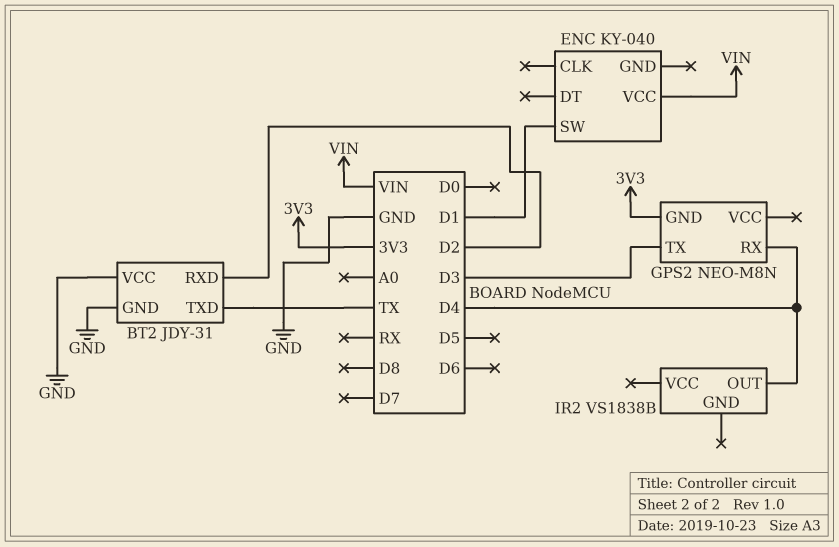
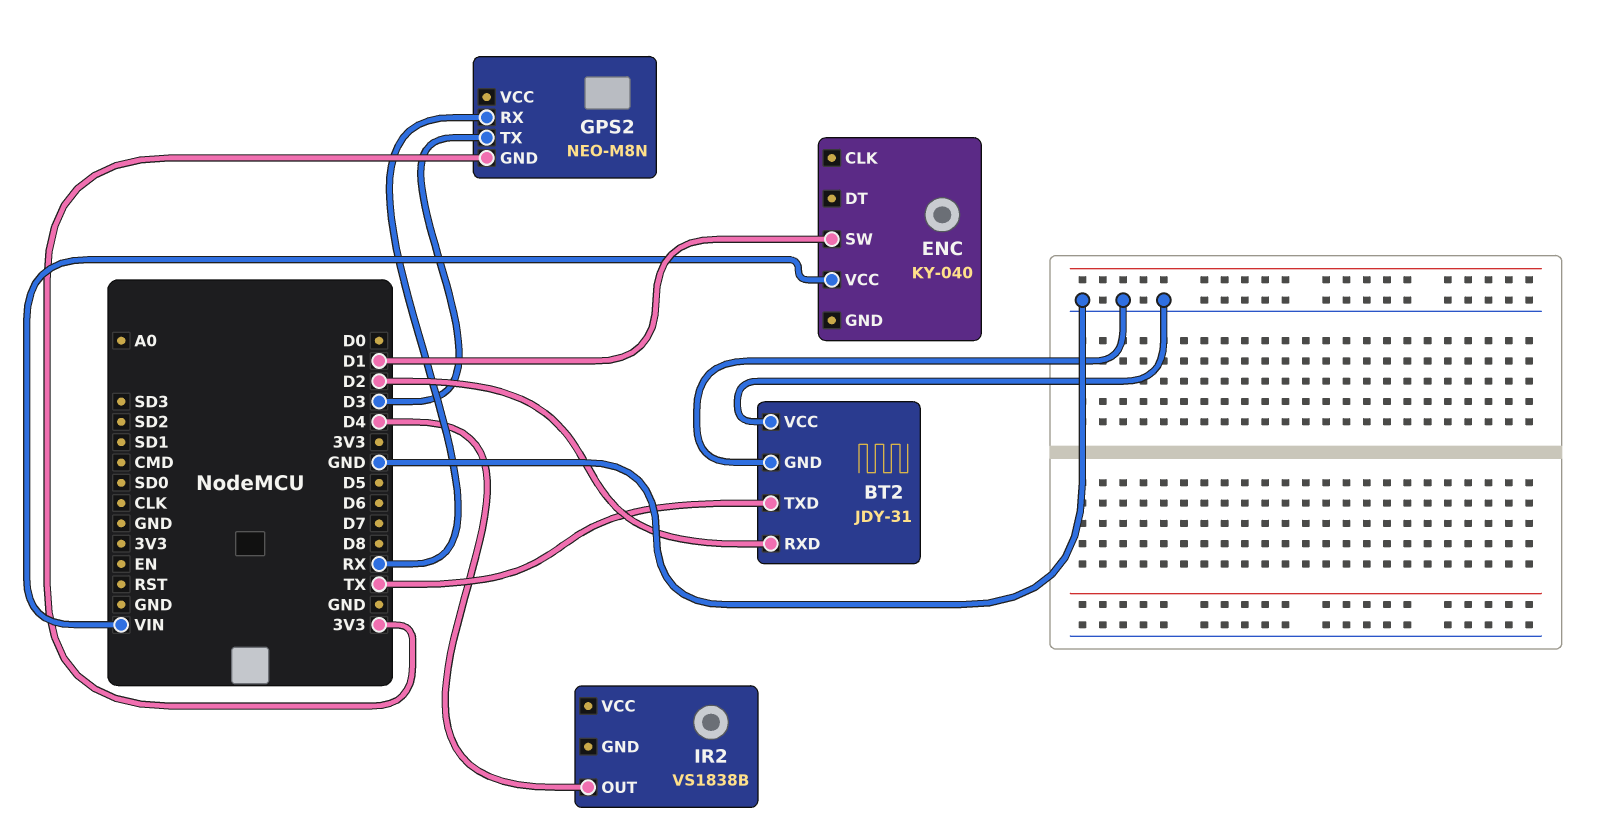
GPS2 pin RX: D4 -> RX

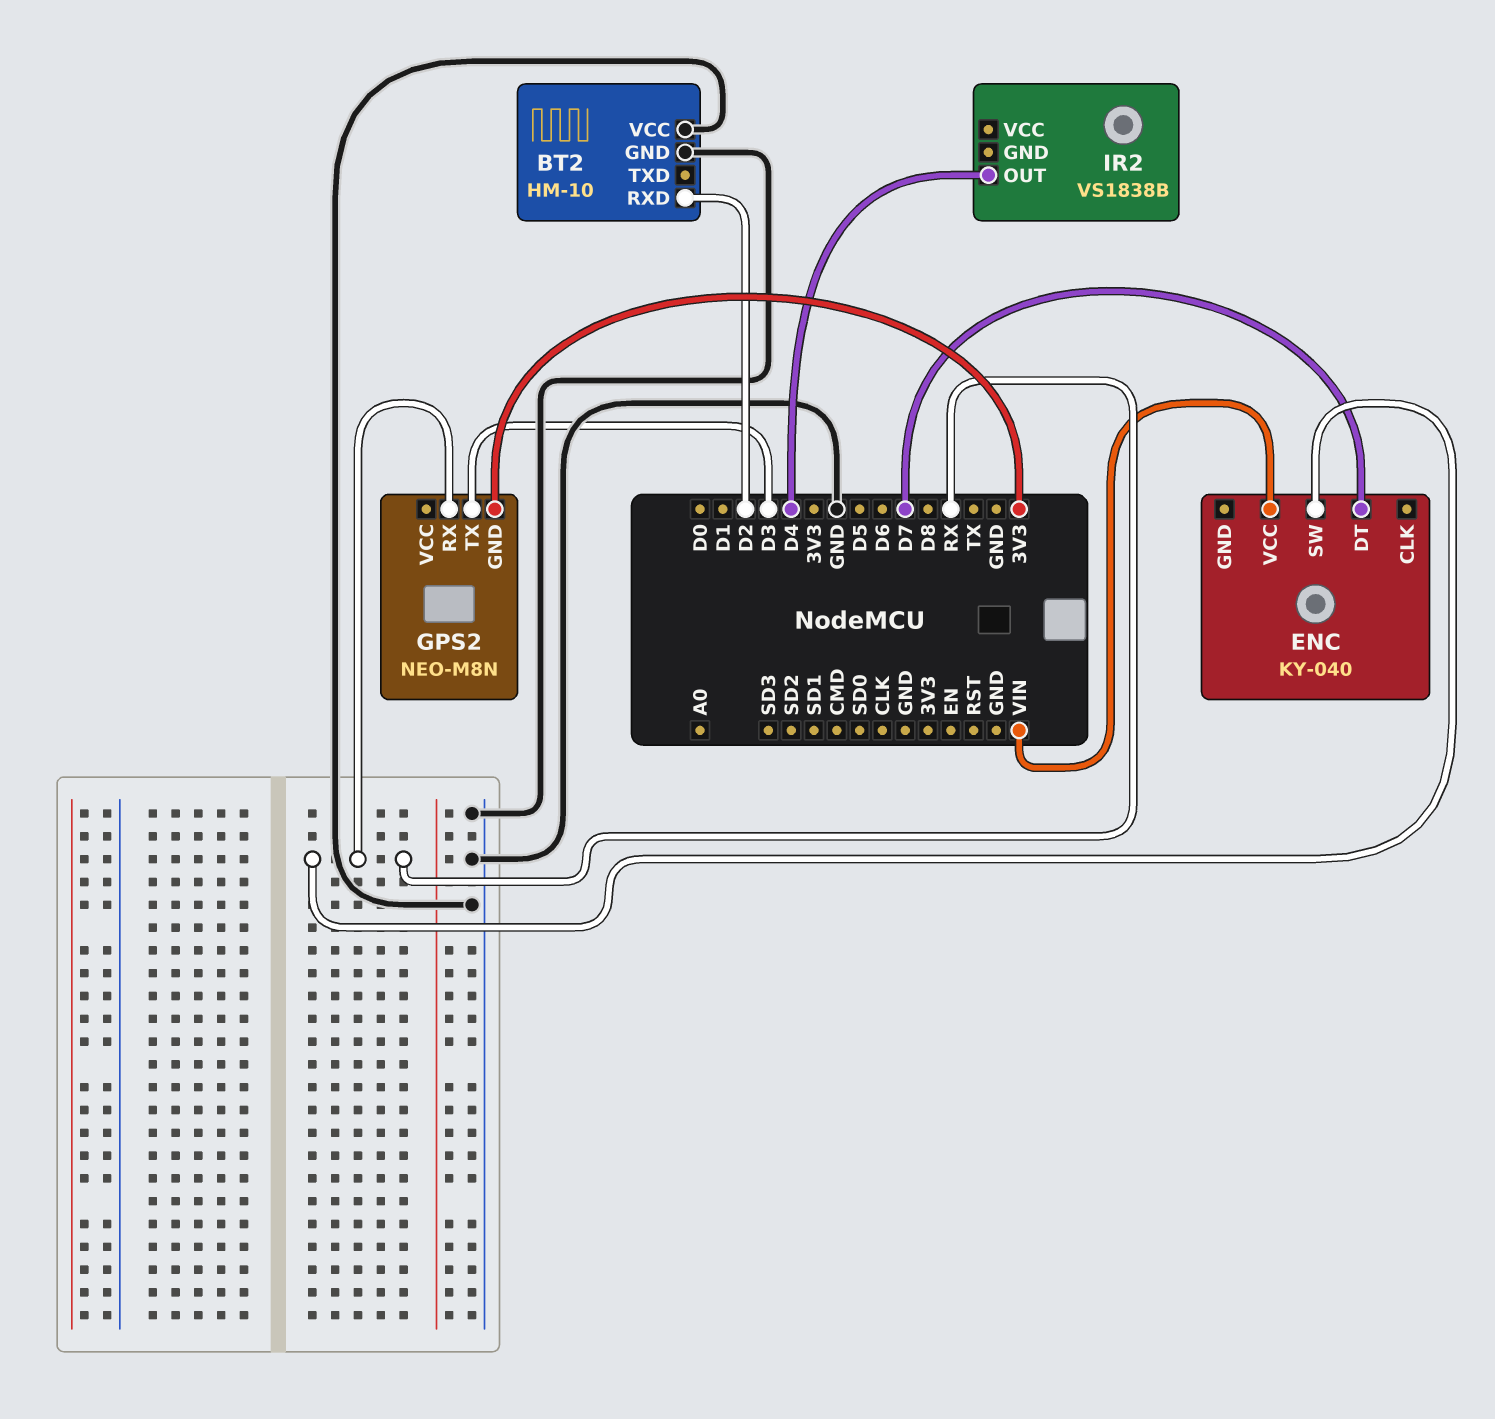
BT2: JDY-31 -> HM-10
BT2 pin TXD: TX -> none
ENC pin DT: none -> D7
ENC pin SW: D1 -> RX

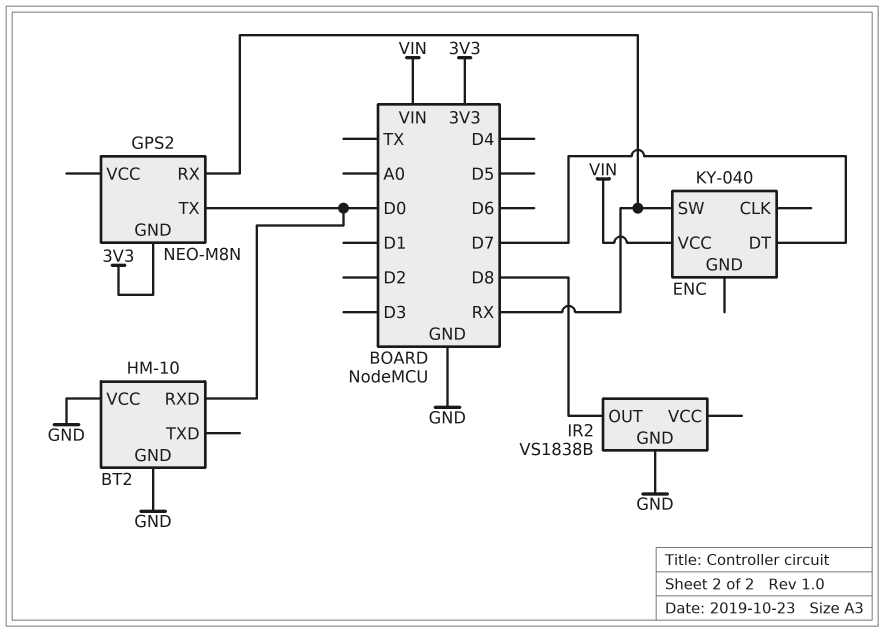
BT2 pin RXD: D2 -> D0
GPS2 pin TX: D3 -> D0
IR2 pin GND: none -> GND
IR2 pin OUT: D4 -> D8

